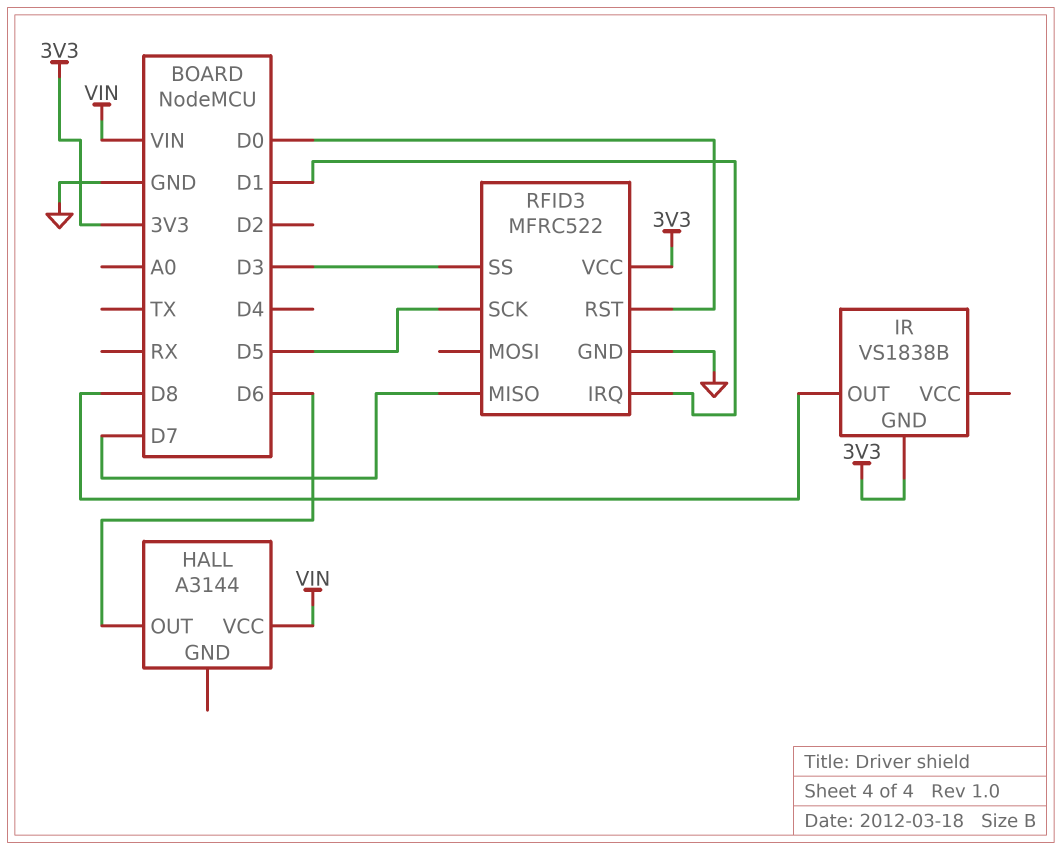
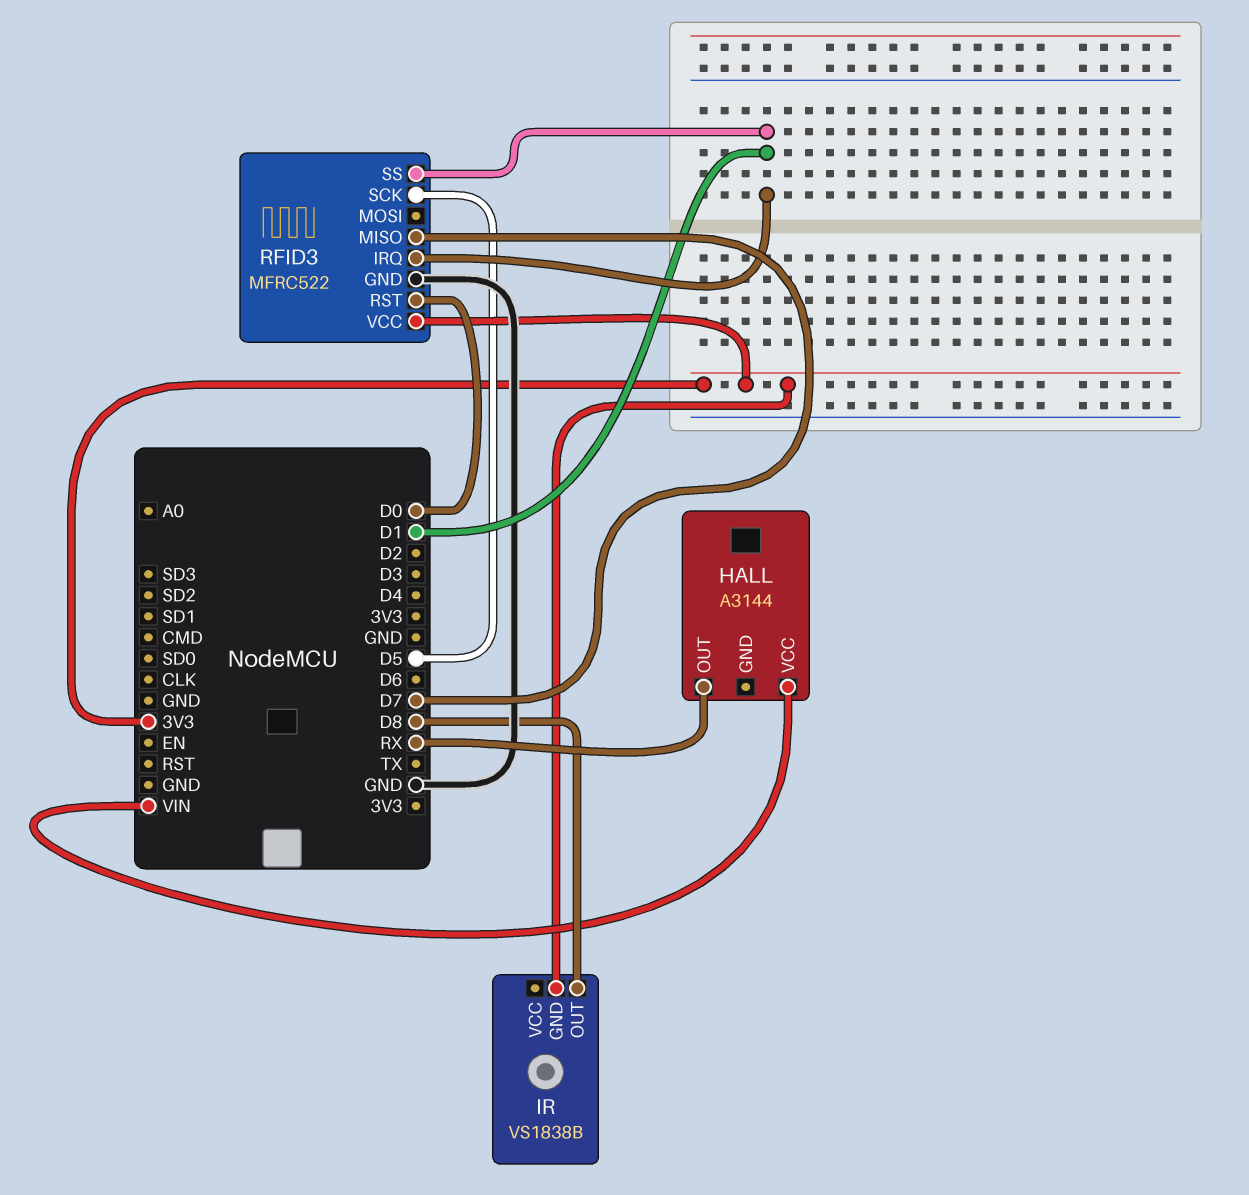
HALL pin OUT: D6 -> RX
RFID3 pin SS: D3 -> D1

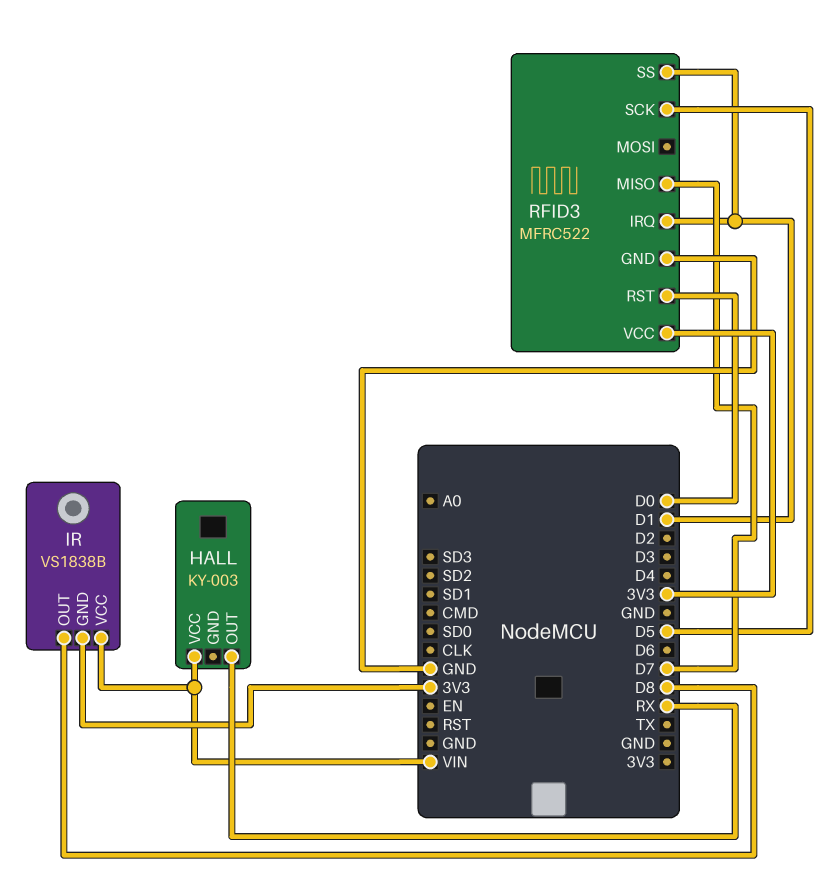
HALL: A3144 -> KY-003
IR pin VCC: none -> VIN

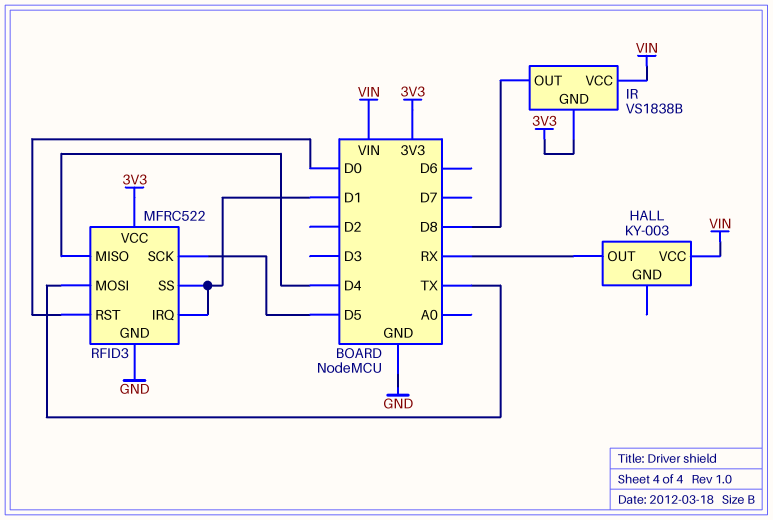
RFID3 pin MISO: D7 -> D4
RFID3 pin MOSI: none -> TX

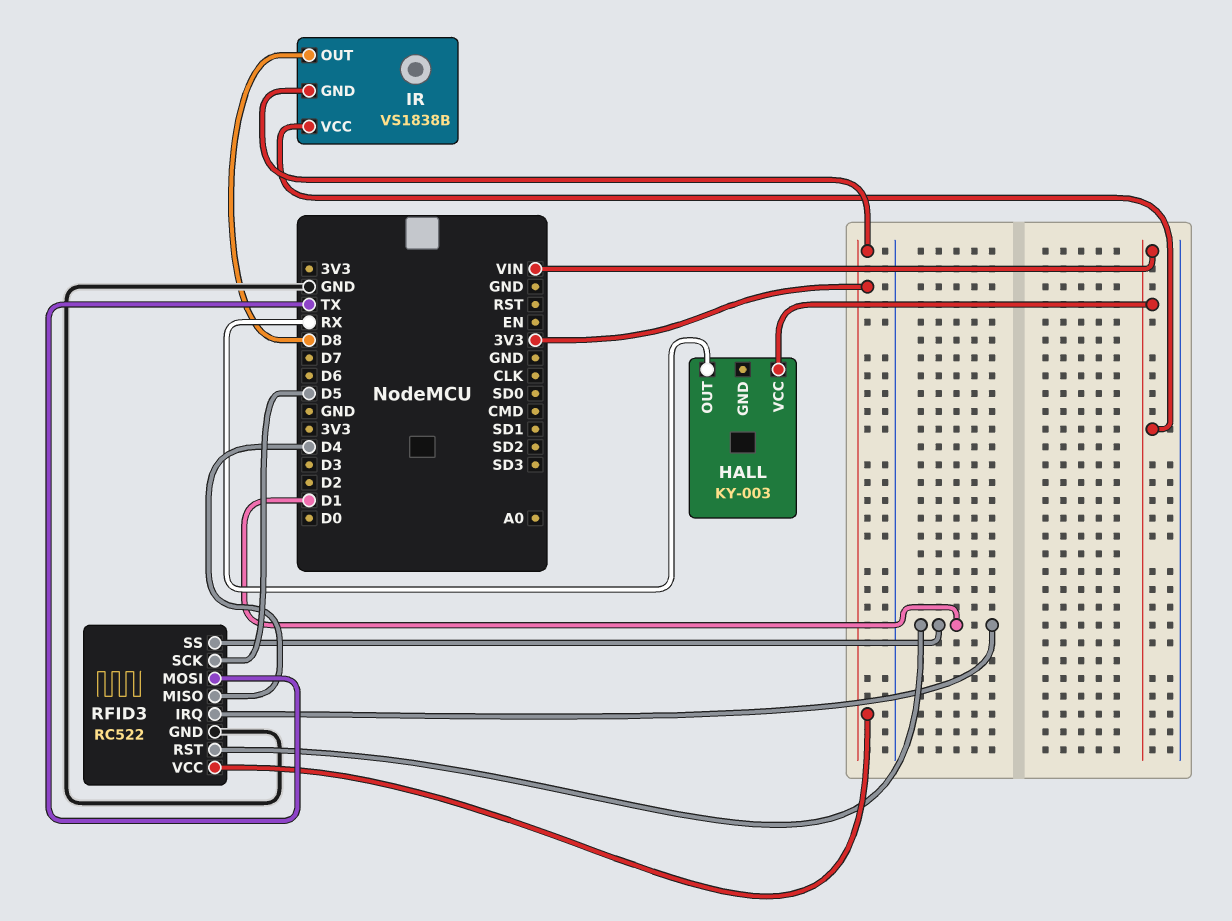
RFID3: MFRC522 -> RC522
RFID3 pin RST: D0 -> D1

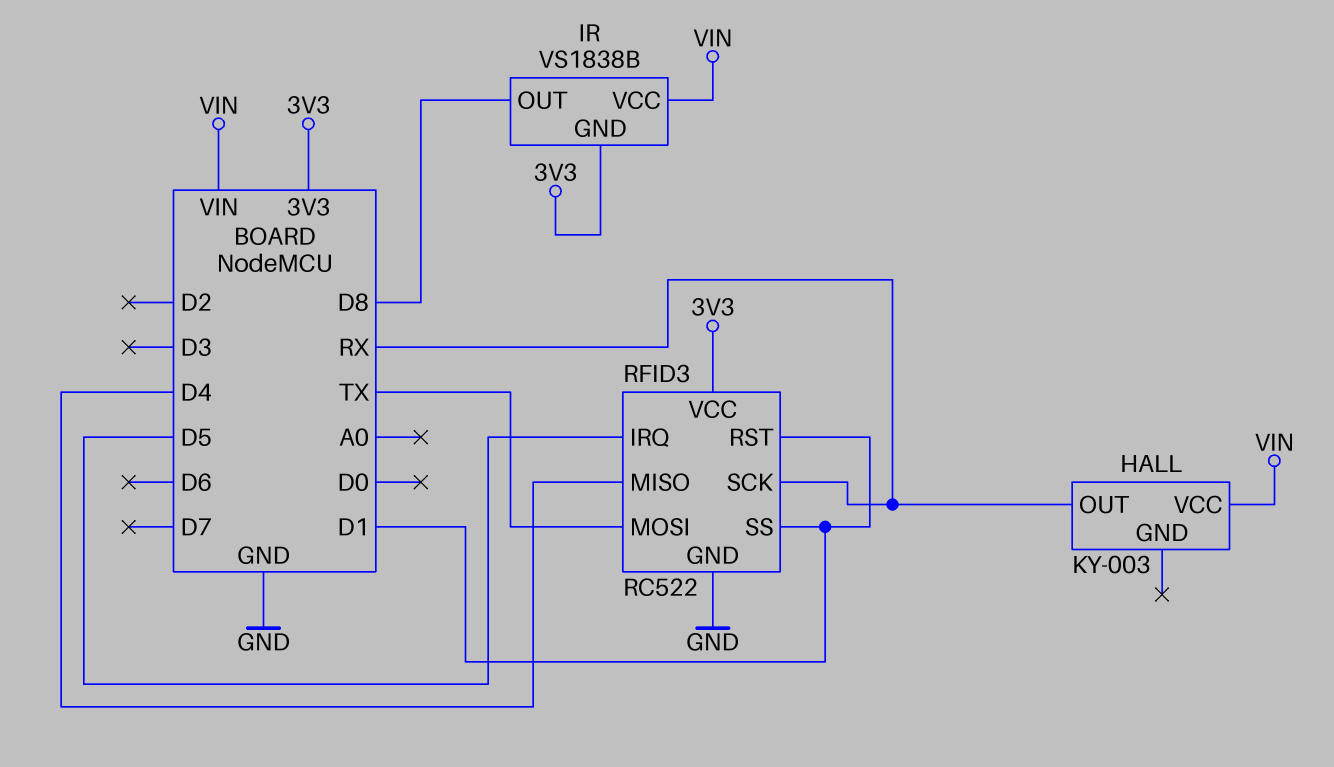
RFID3 pin IRQ: D1 -> D5
RFID3 pin SCK: D5 -> RX

